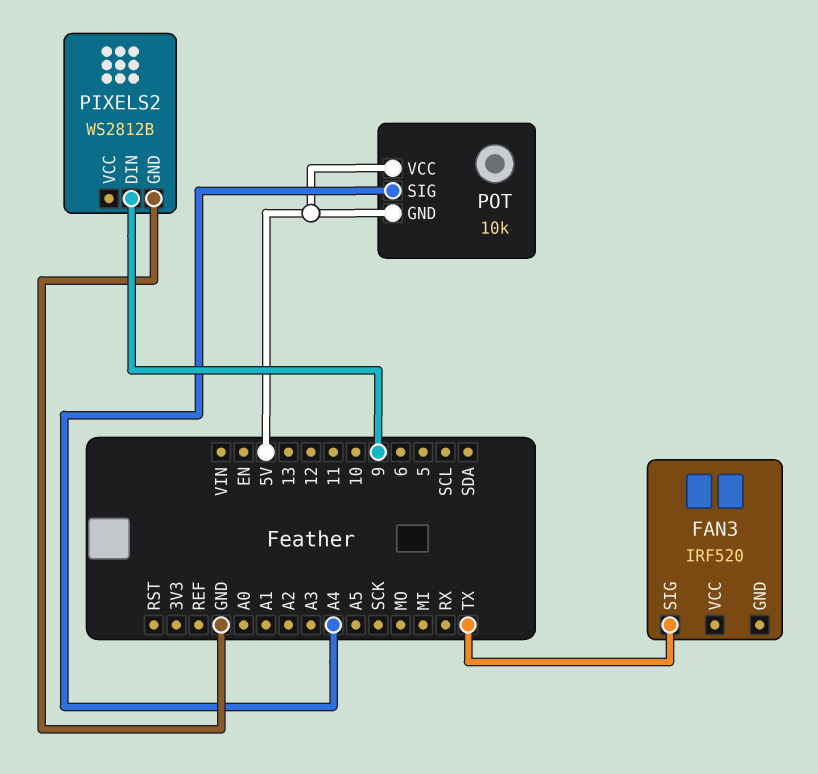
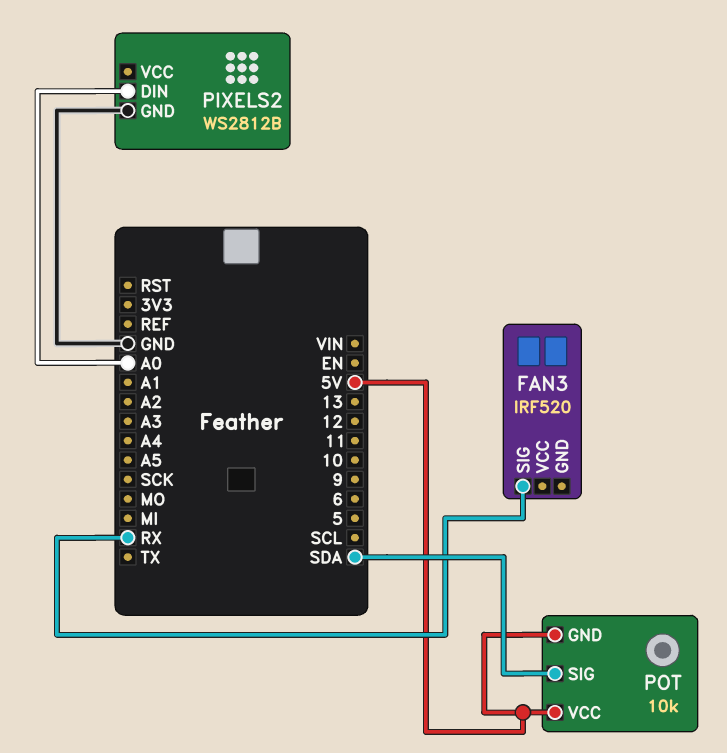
FAN3 pin SIG: TX -> RX
PIXELS2 pin DIN: 9 -> A0
POT pin SIG: A4 -> SDA

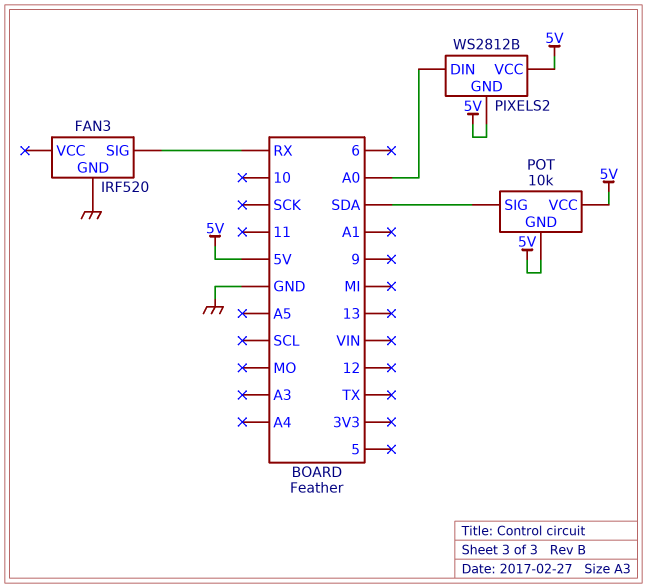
FAN3 pin GND: none -> GND
PIXELS2 pin GND: GND -> 5V
PIXELS2 pin VCC: none -> 5V

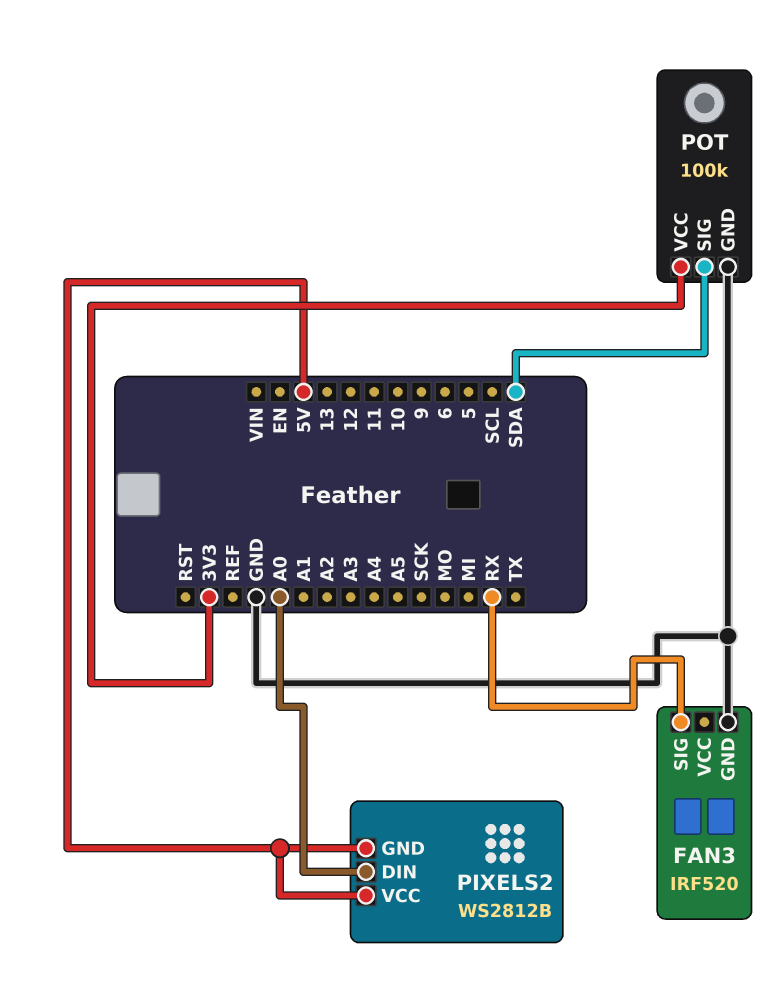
POT: 10k -> 100k
POT pin GND: 5V -> GND
POT pin VCC: 5V -> 3V3

